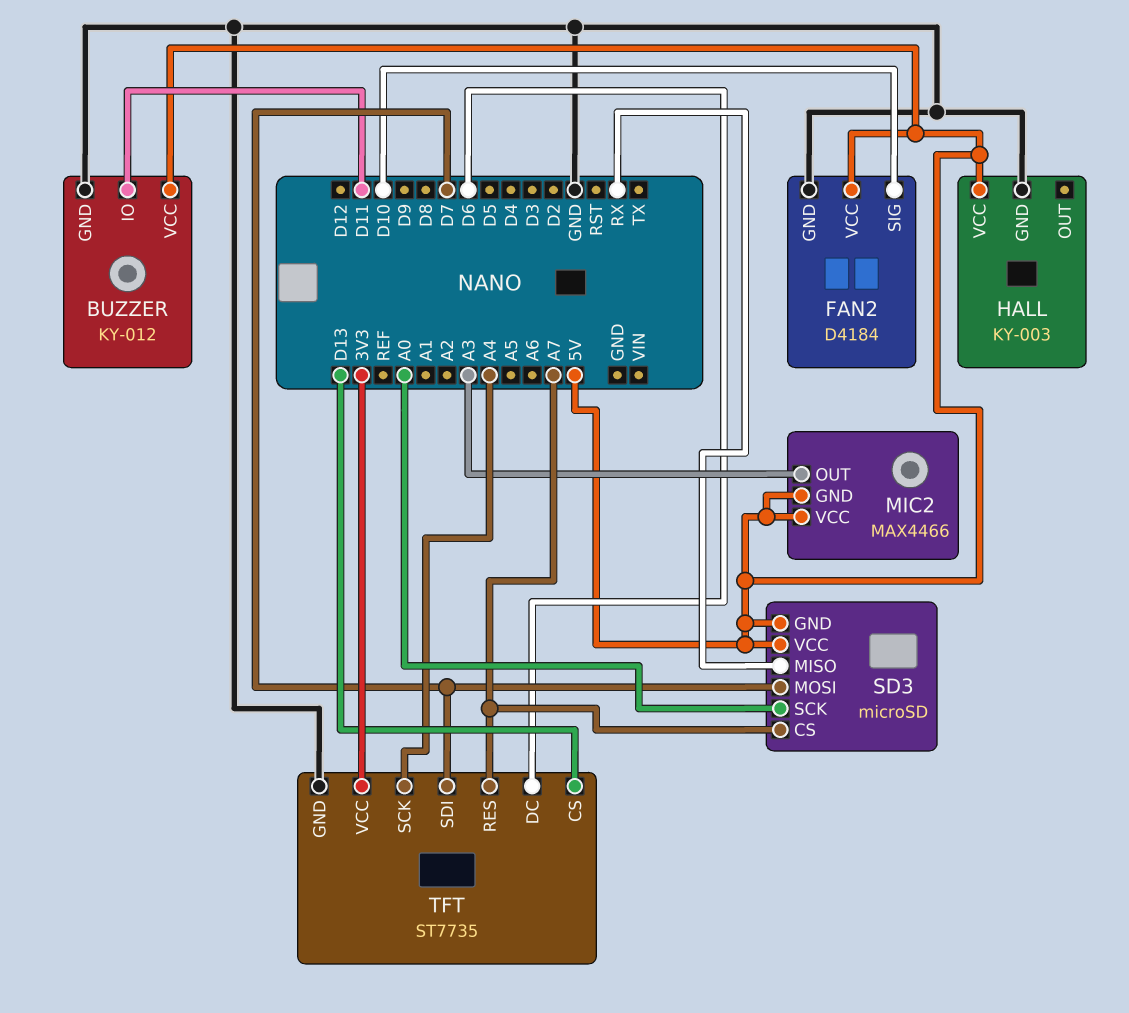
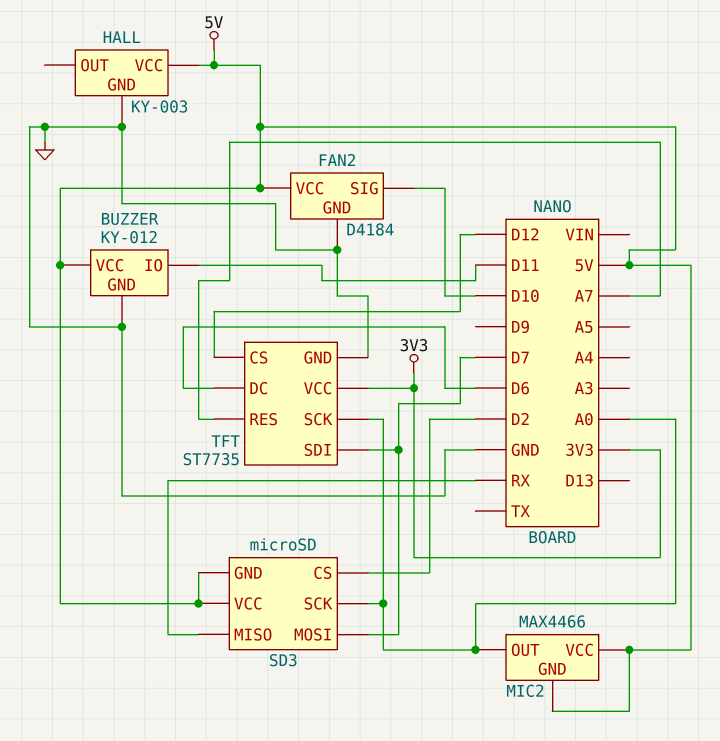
MIC2 pin OUT: A3 -> A0
SD3 pin CS: A7 -> D2
TFT pin CS: D13 -> D12
TFT pin SCK: A4 -> A0

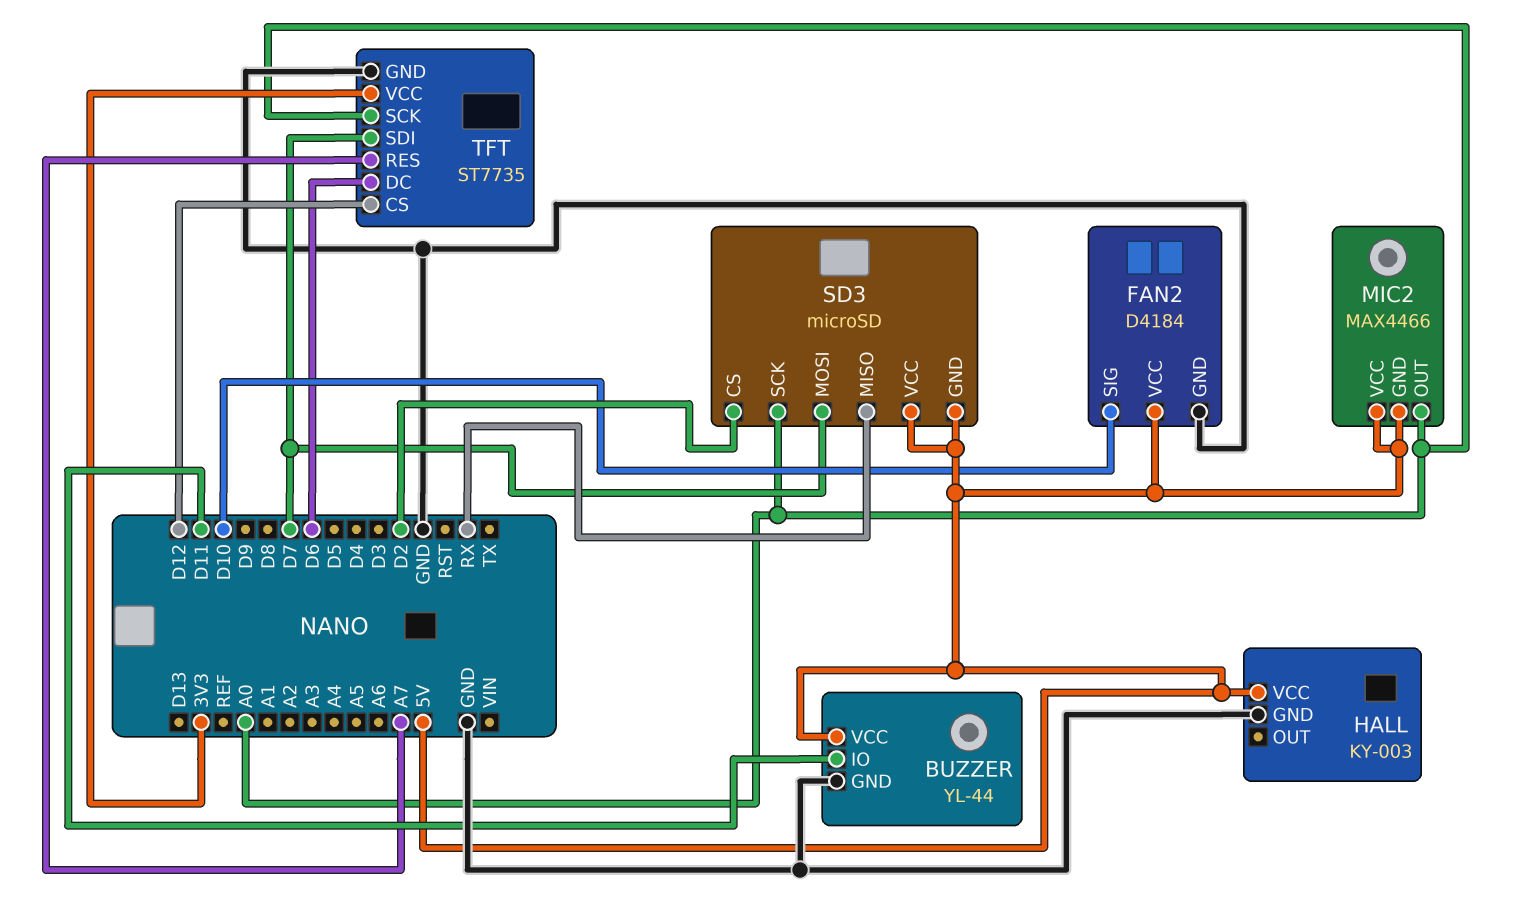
BUZZER: KY-012 -> YL-44

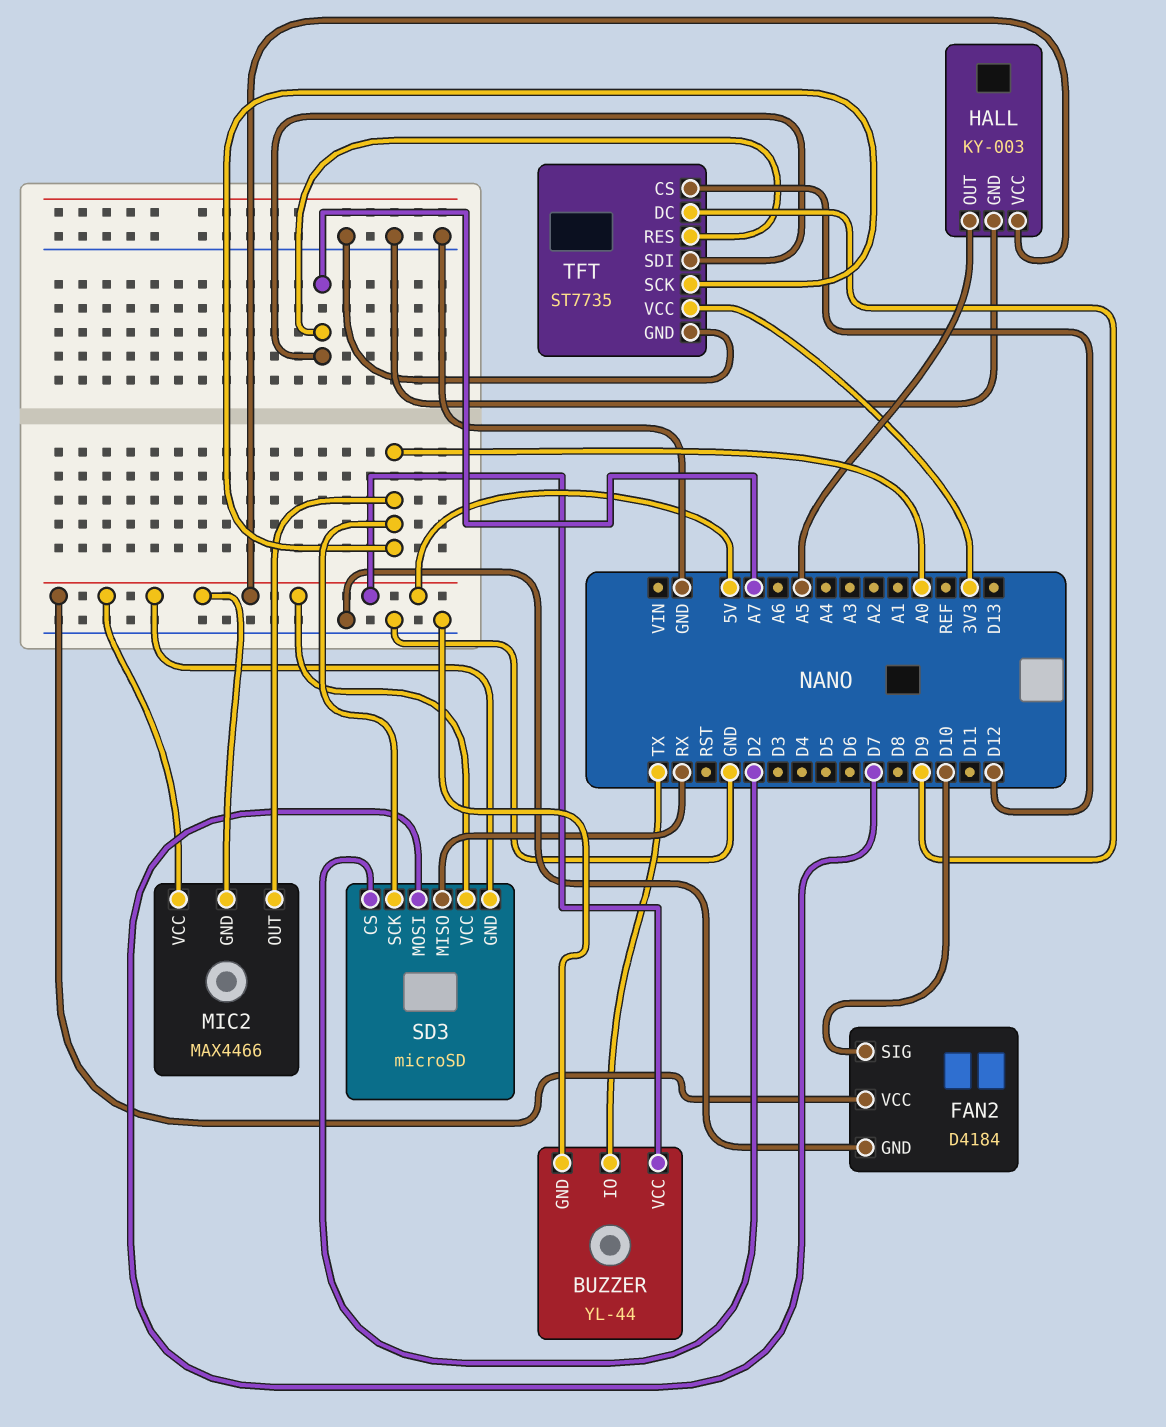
BUZZER pin IO: D11 -> TX
HALL pin OUT: none -> A5
TFT pin DC: D6 -> D9
TFT pin SDI: D7 -> A7

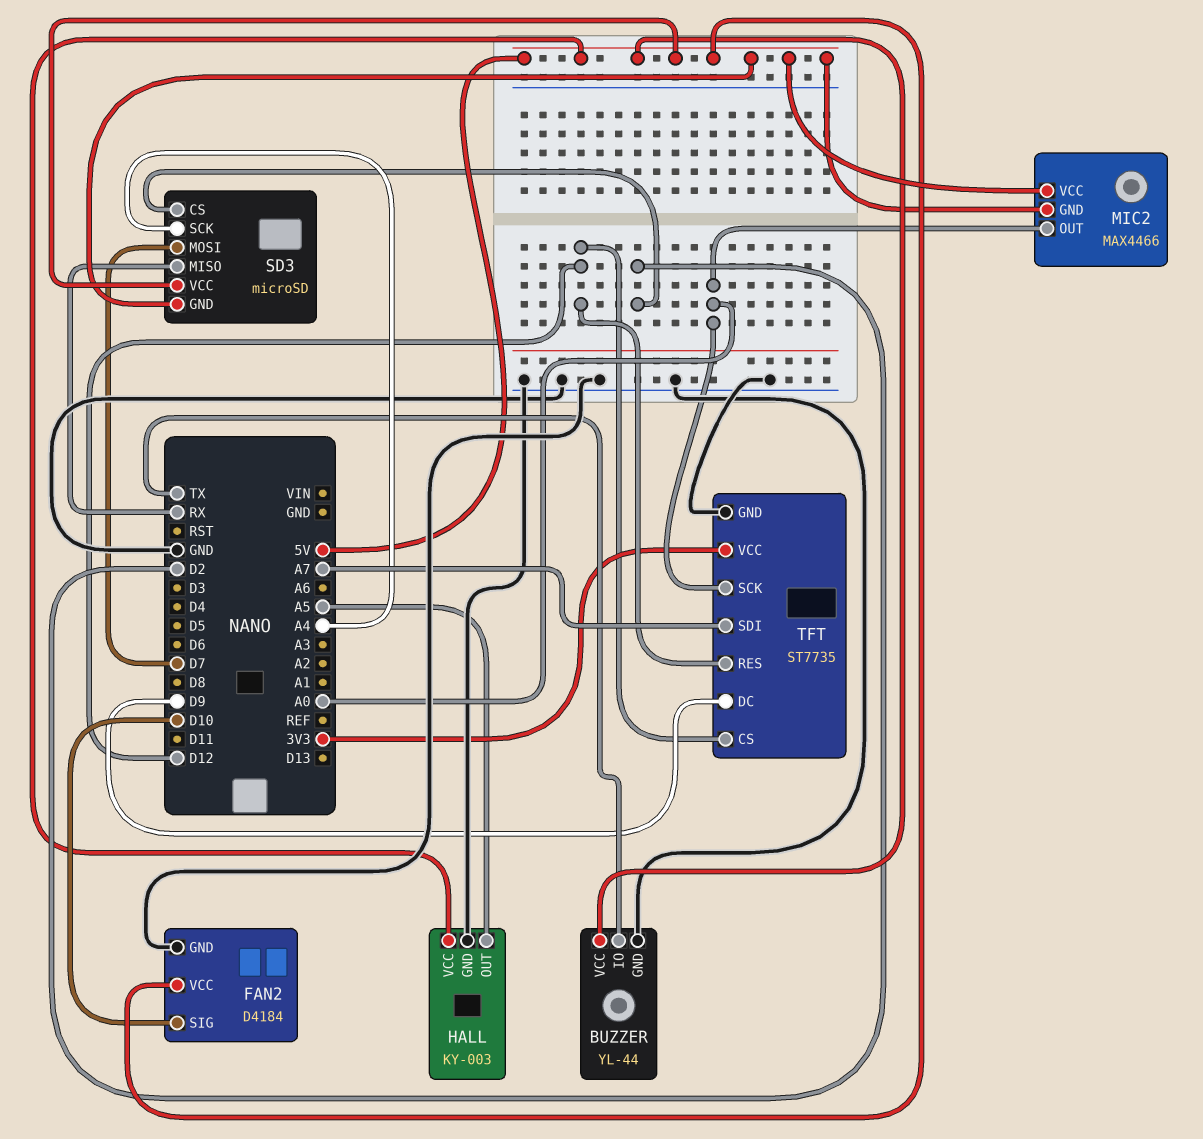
SD3 pin SCK: A0 -> A4
TFT pin RES: A7 -> D12

